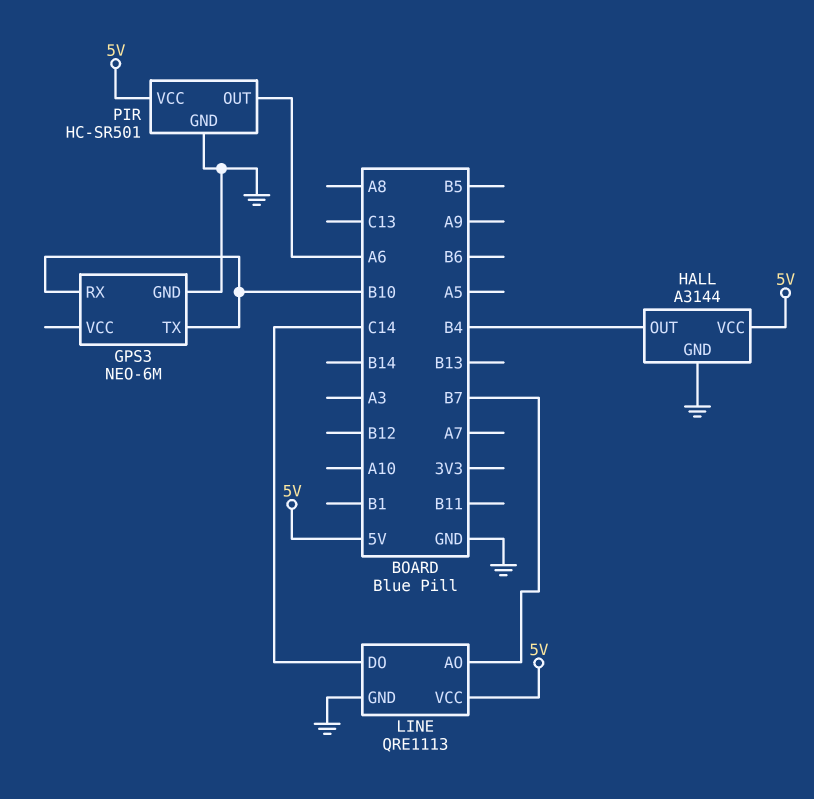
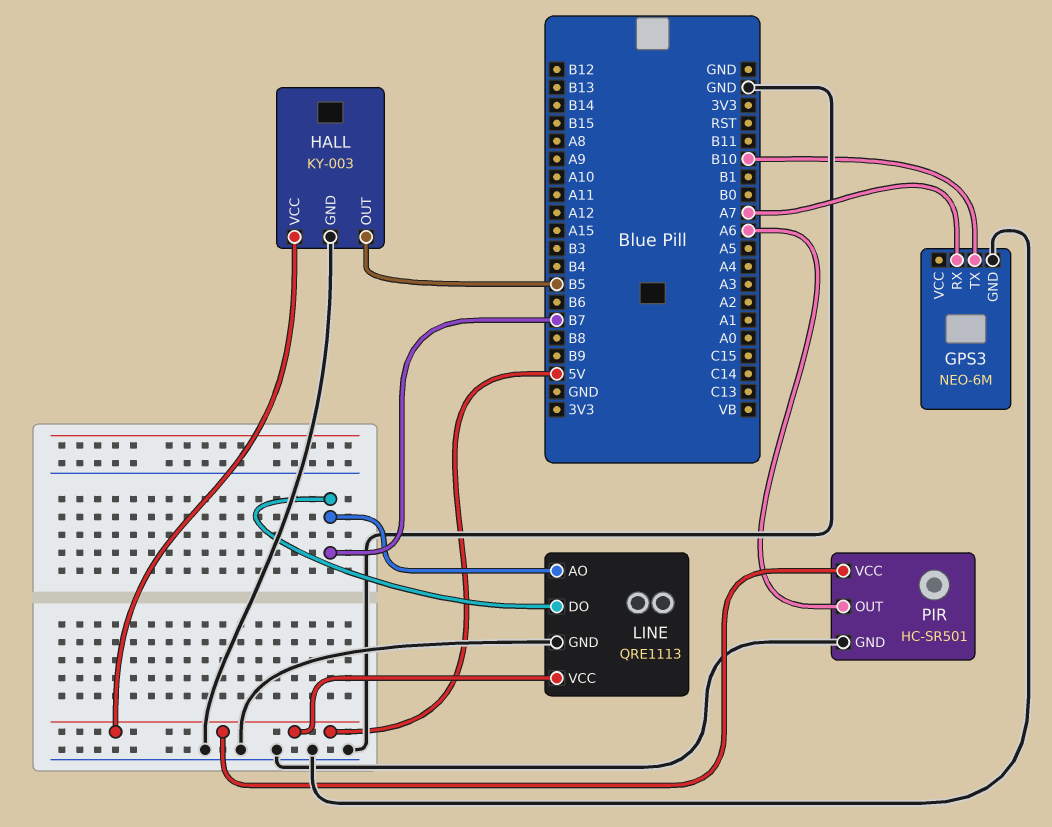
GPS3 pin RX: B10 -> A7
HALL: A3144 -> KY-003
HALL pin OUT: B4 -> B5
LINE pin DO: C14 -> B7

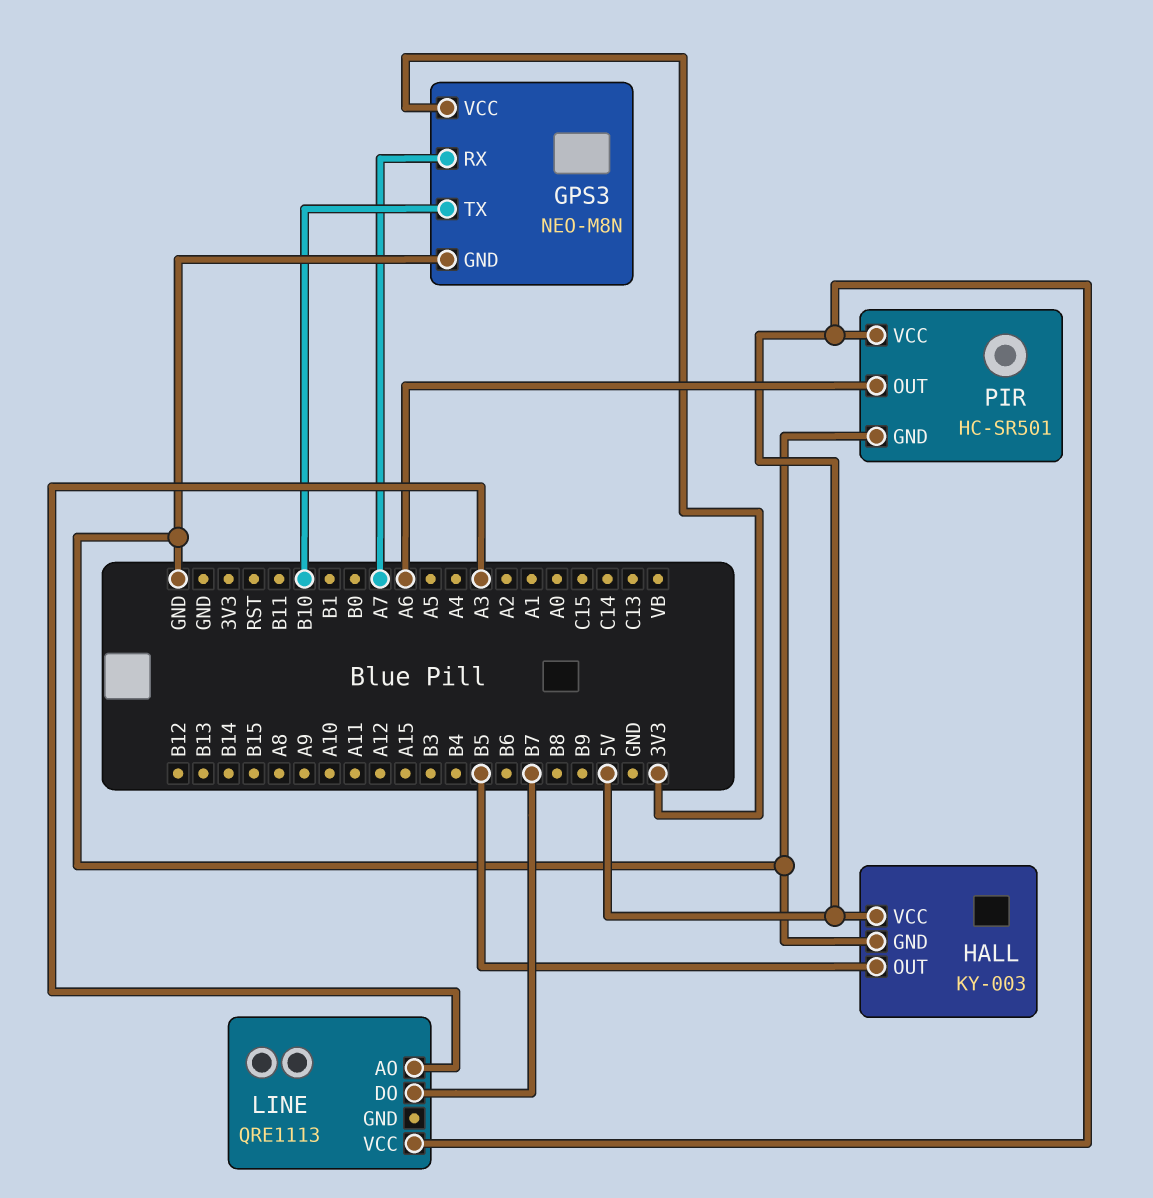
GPS3: NEO-6M -> NEO-M8N
GPS3 pin VCC: none -> 3V3
LINE pin AO: B7 -> A3
LINE pin GND: GND -> none

